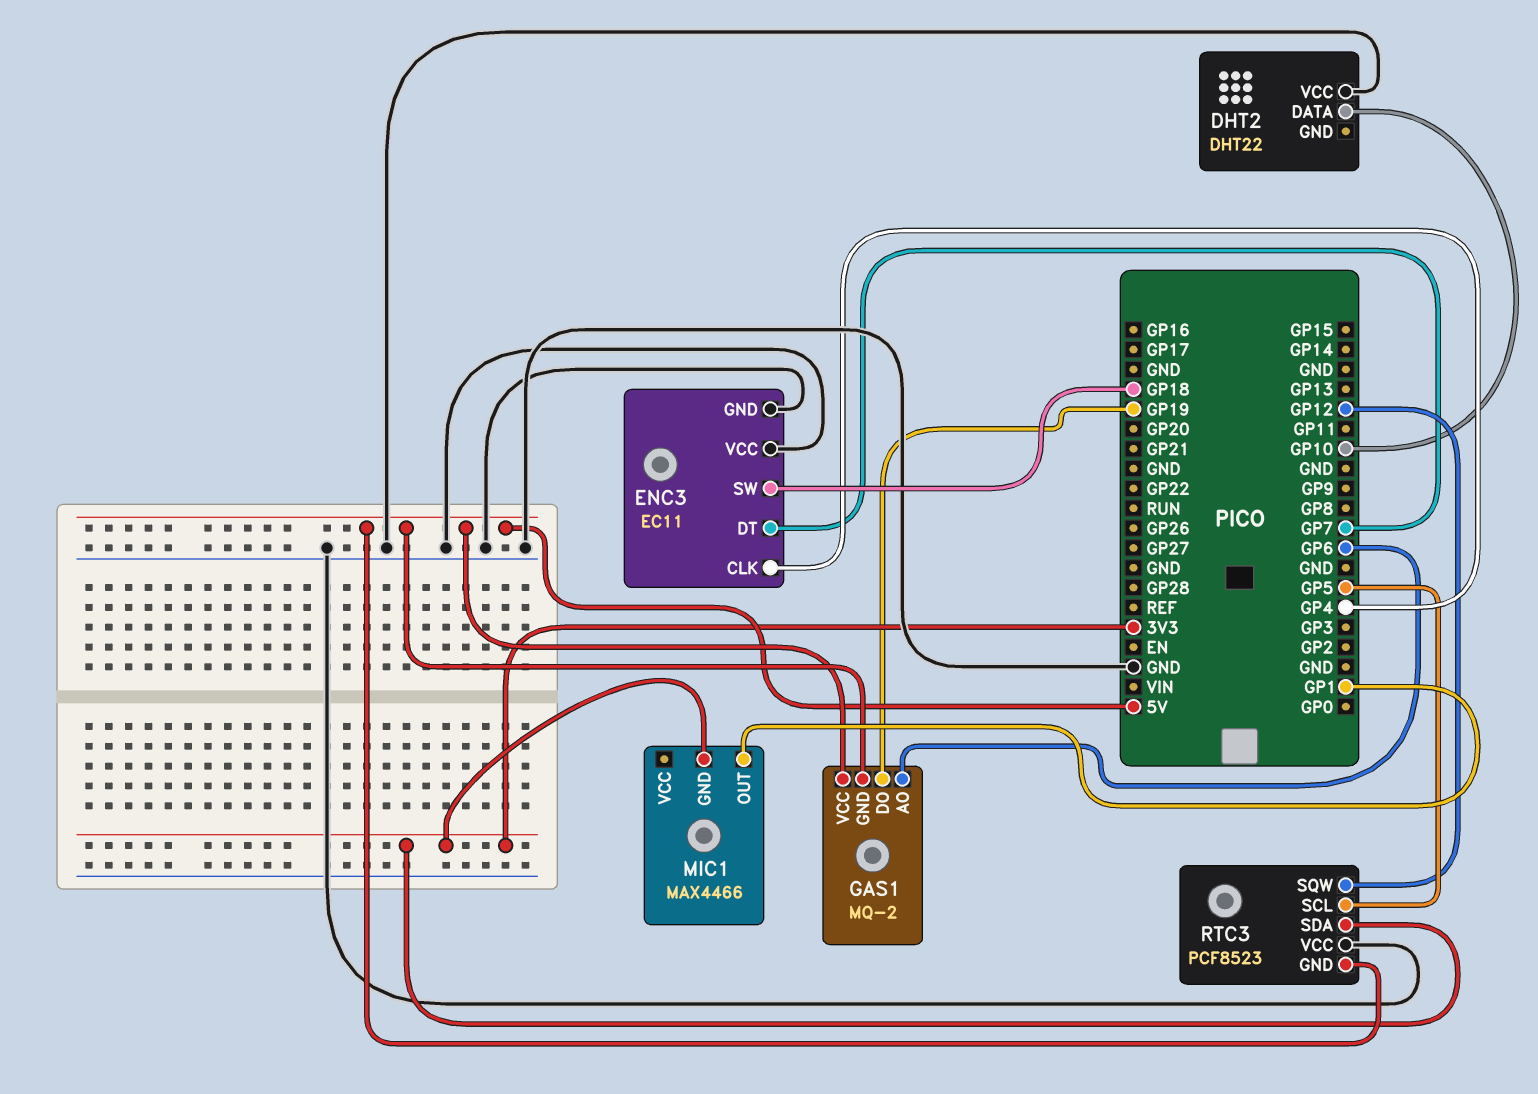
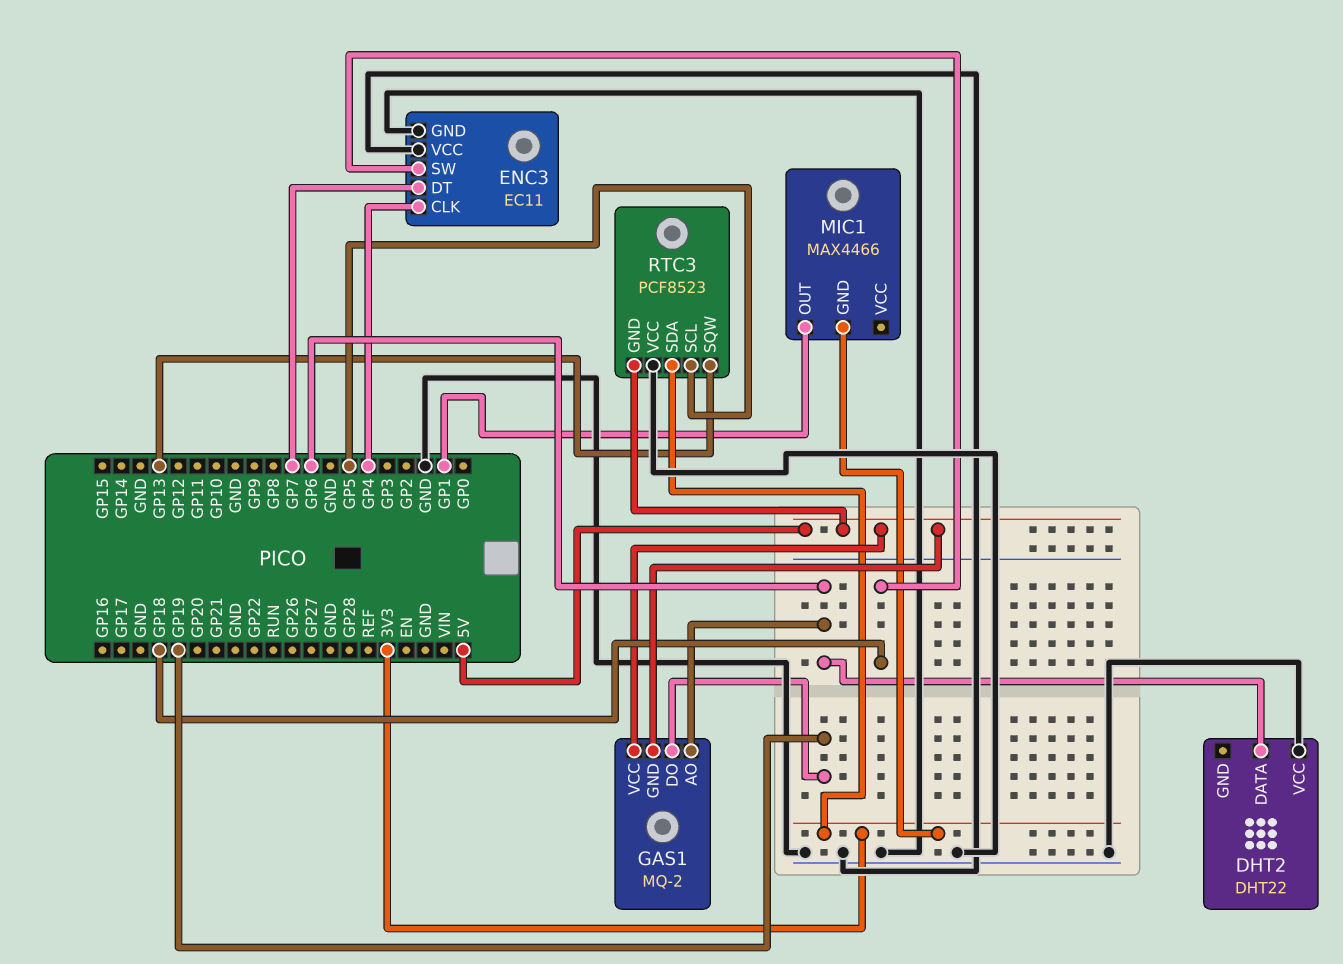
DHT2 pin DATA: GP10 -> GP6
RTC3 pin SQW: GP12 -> GP13

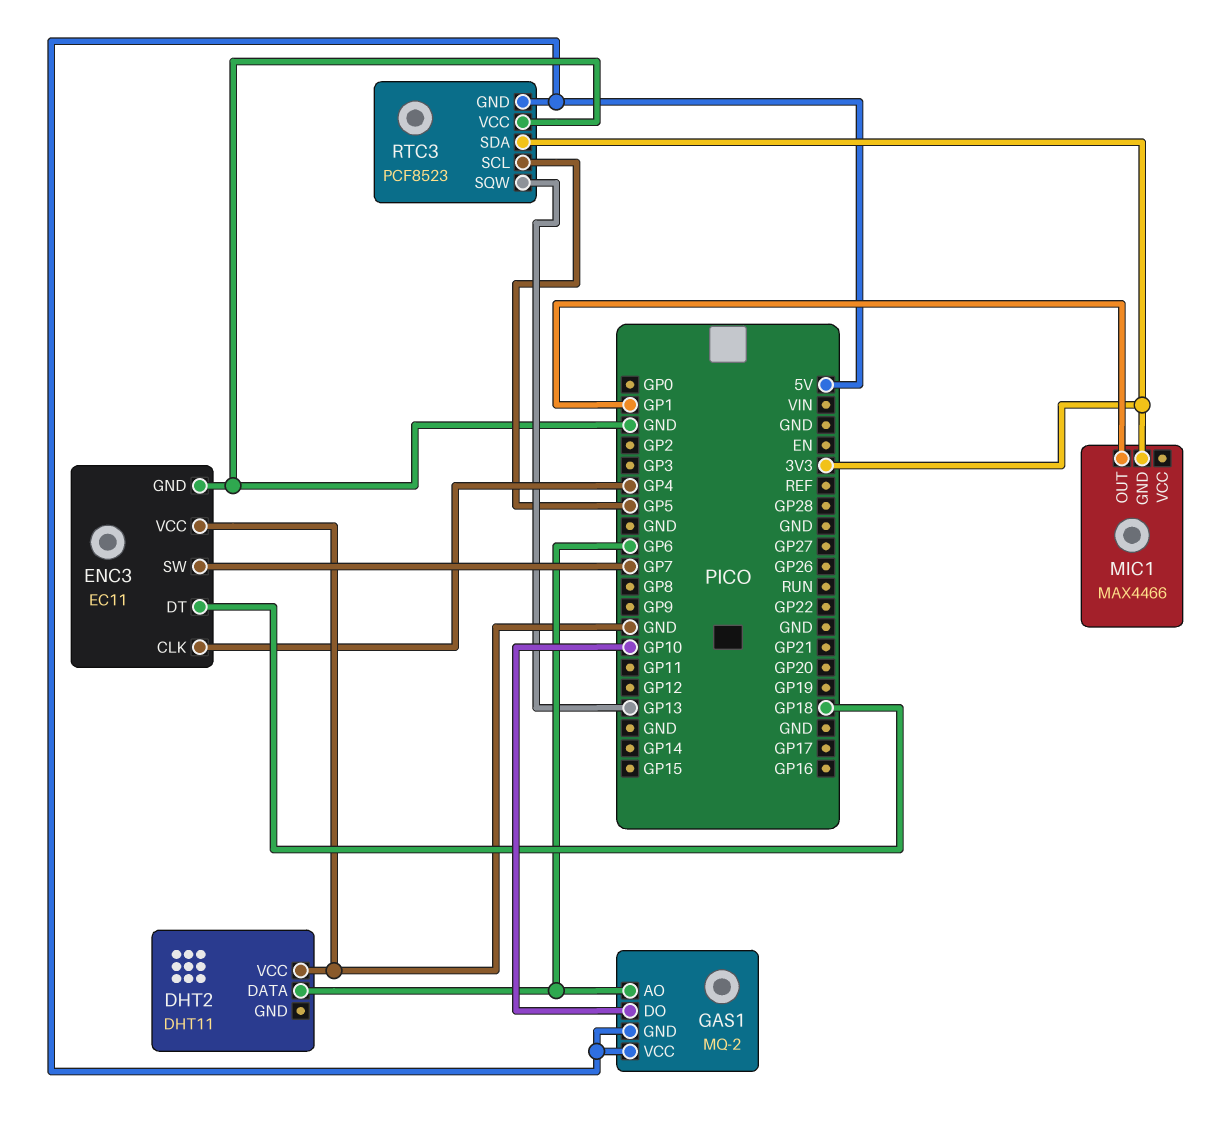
DHT2: DHT22 -> DHT11
ENC3 pin DT: GP7 -> GP18
ENC3 pin SW: GP18 -> GP7
GAS1 pin DO: GP19 -> GP10

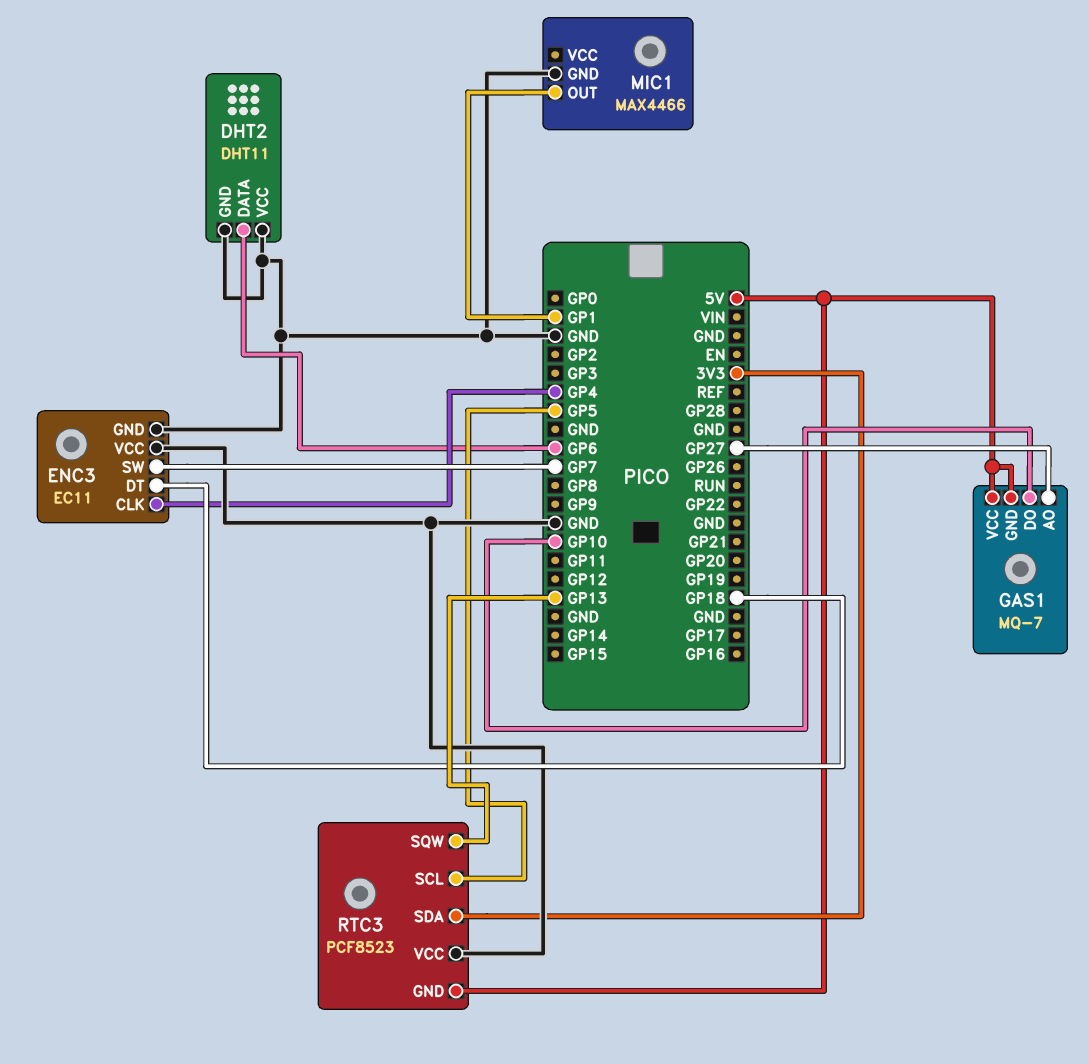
DHT2 pin GND: none -> GND
GAS1: MQ-2 -> MQ-7
GAS1 pin AO: GP6 -> GP27
MIC1 pin GND: 3V3 -> GND

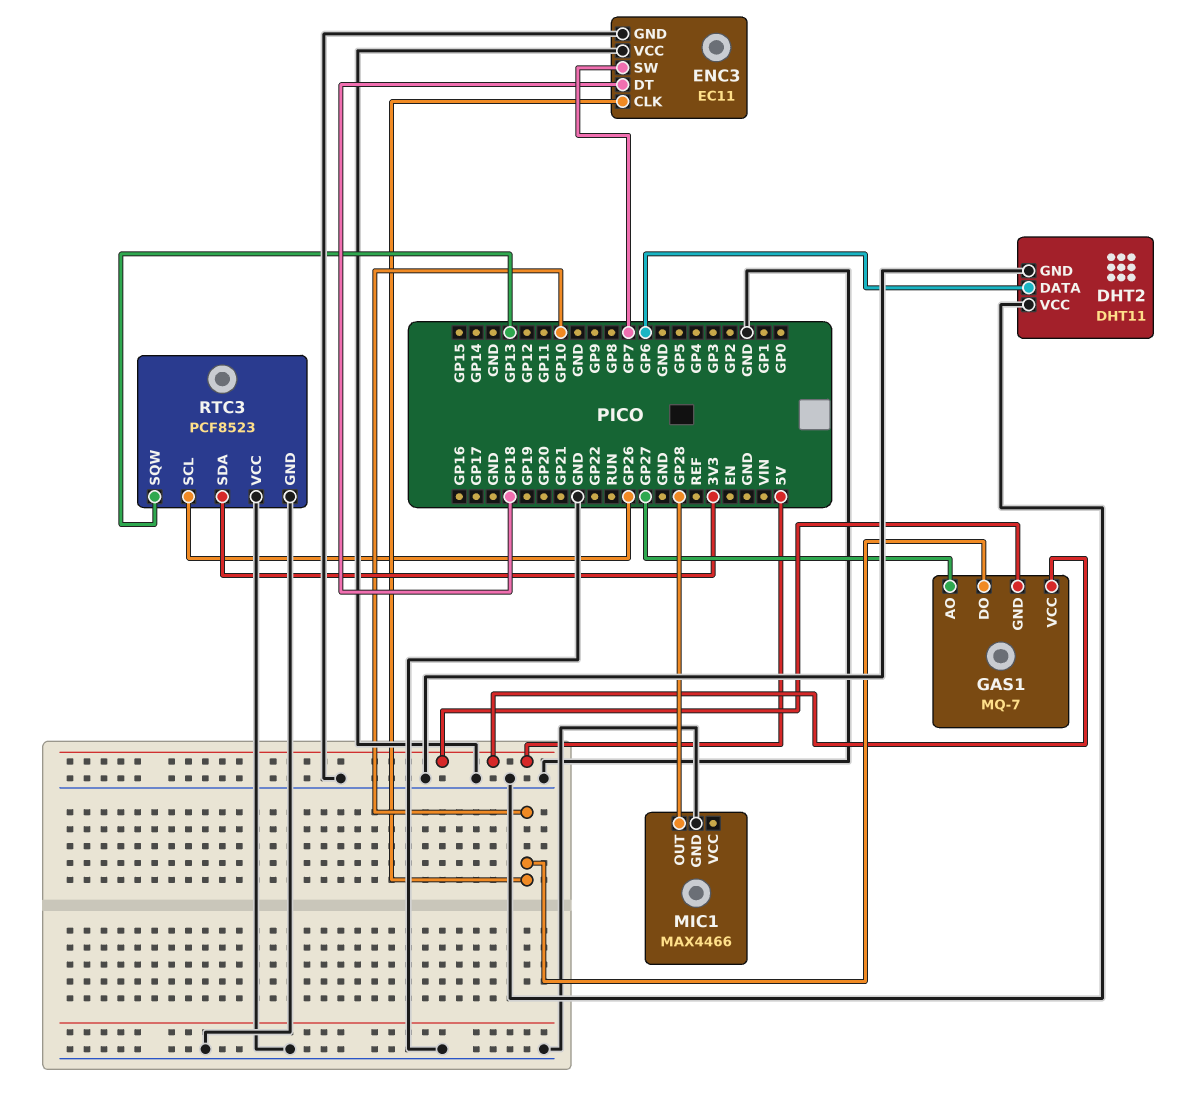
ENC3 pin CLK: GP4 -> GP10
MIC1 pin OUT: GP1 -> GP28
RTC3 pin GND: 5V -> GND
RTC3 pin SCL: GP5 -> GP26

